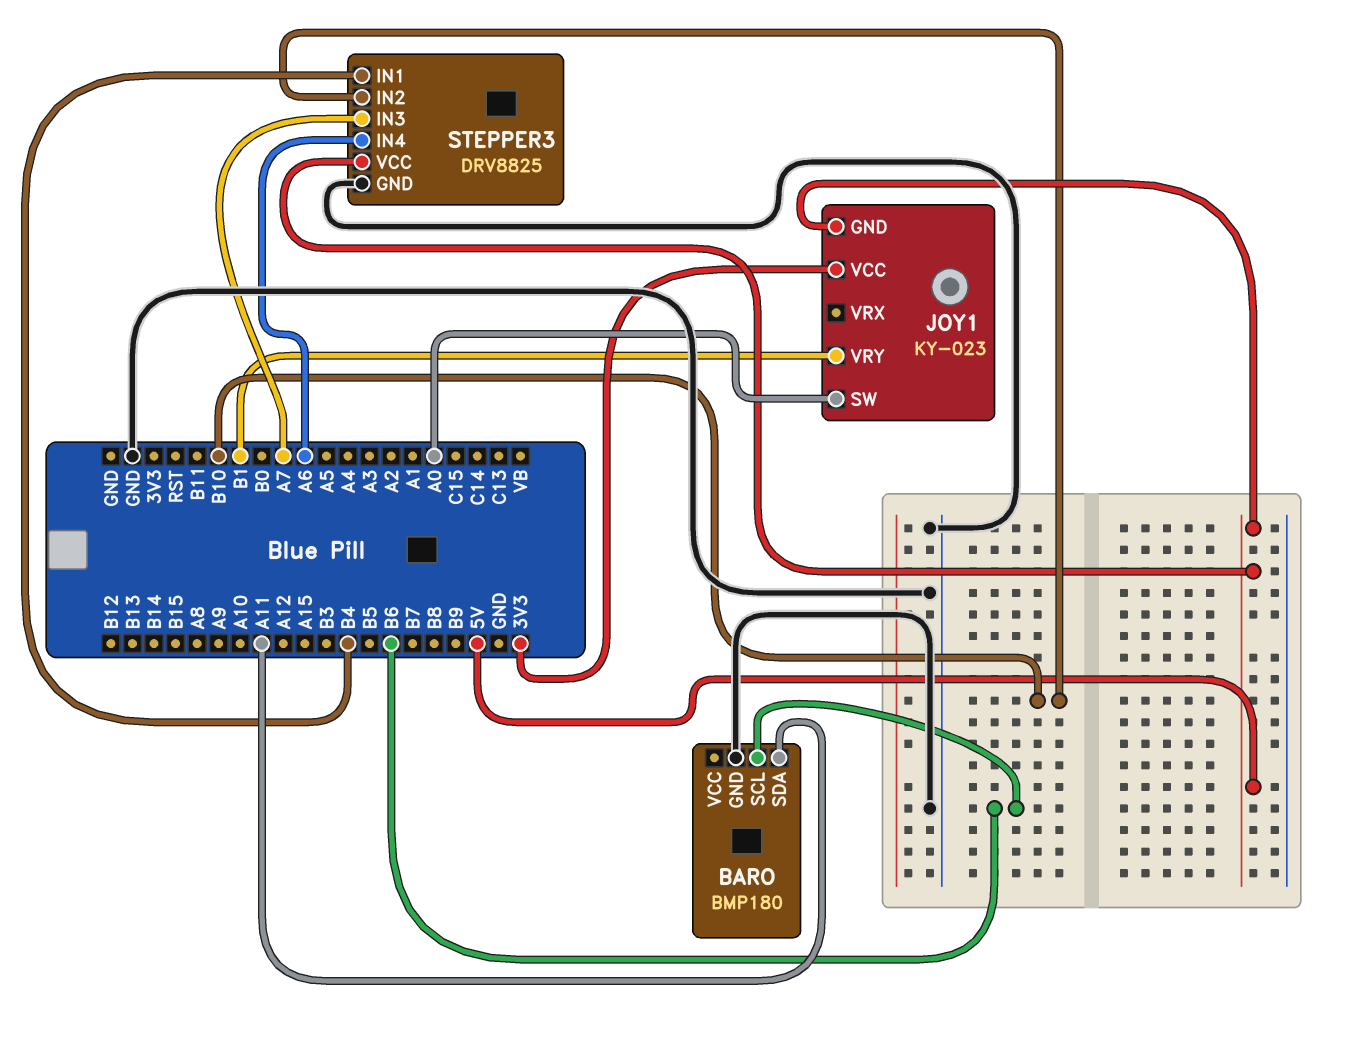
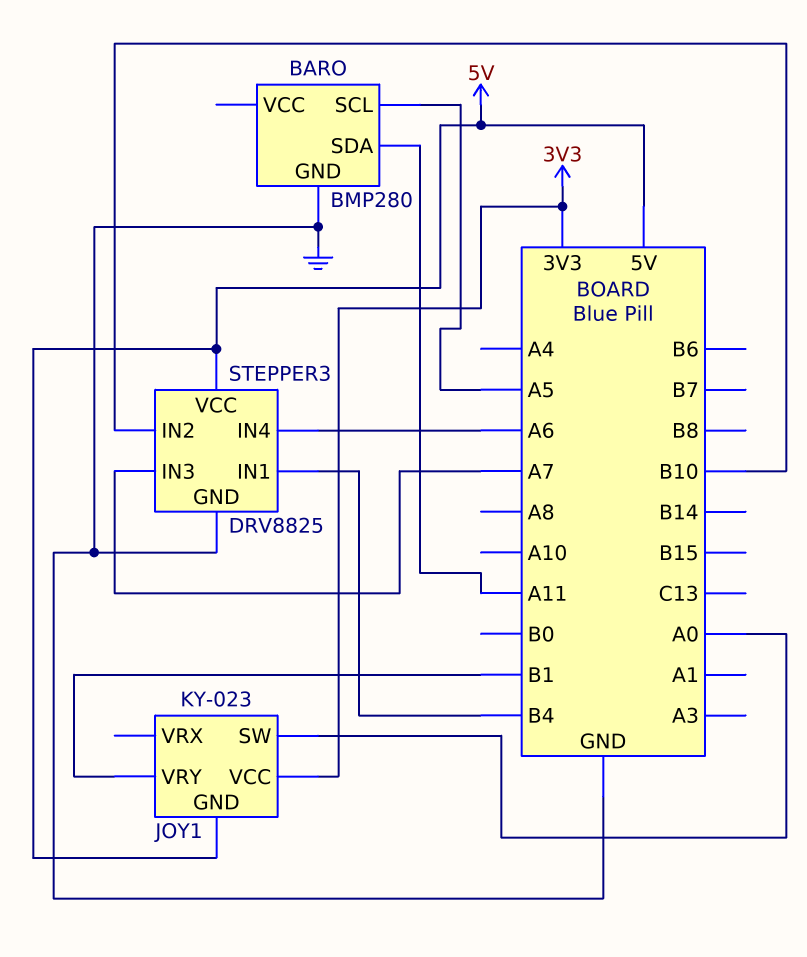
BARO: BMP180 -> BMP280
BARO pin SCL: B6 -> A5

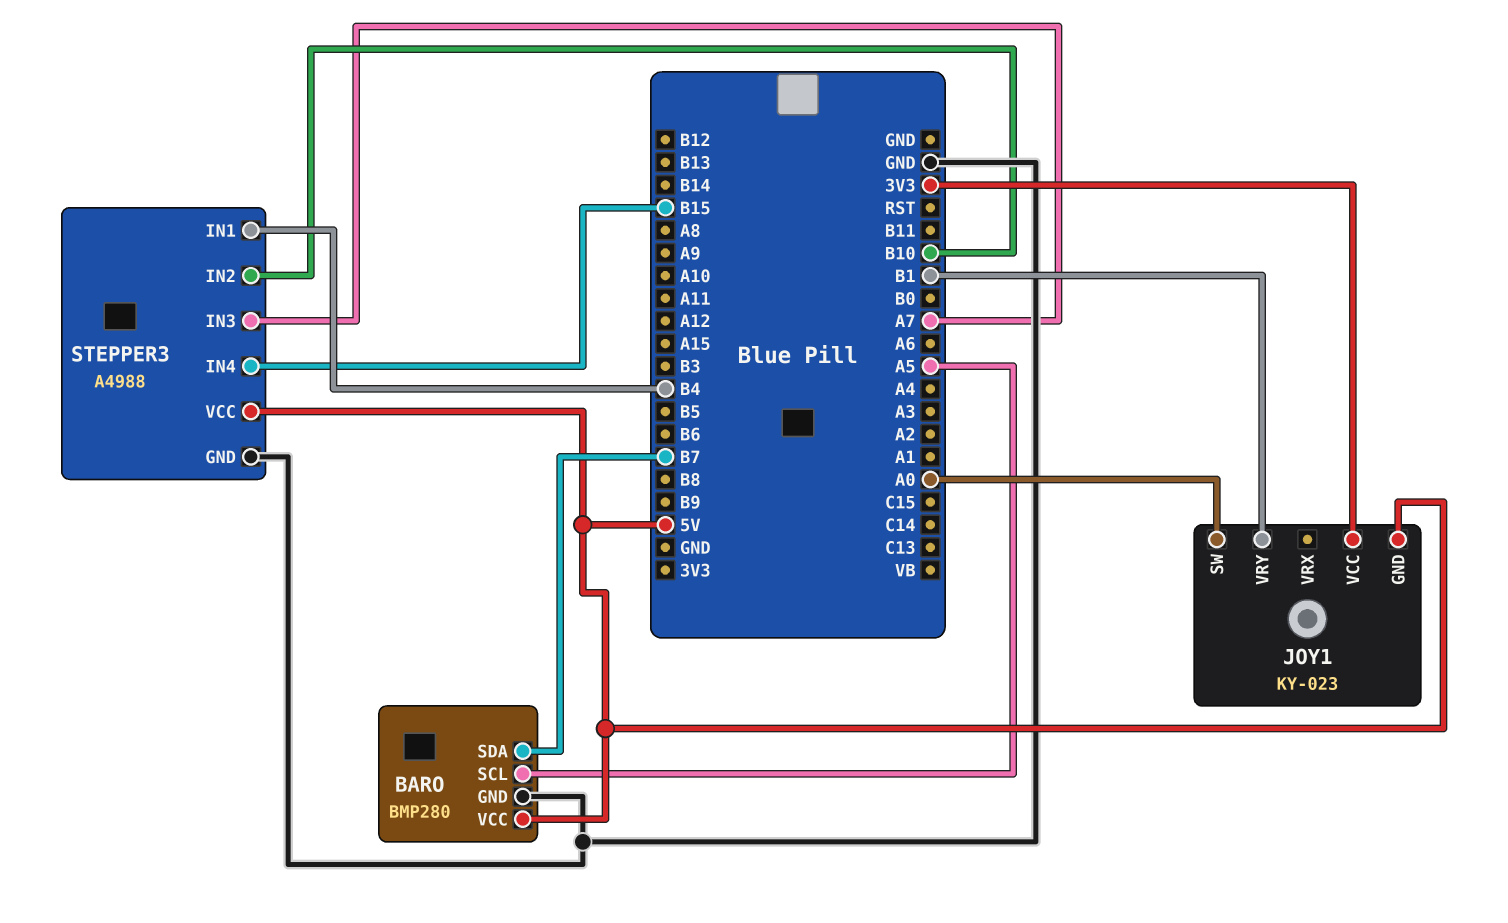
BARO pin SDA: A11 -> B7
BARO pin VCC: none -> 5V
STEPPER3: DRV8825 -> A4988
STEPPER3 pin IN4: A6 -> B15

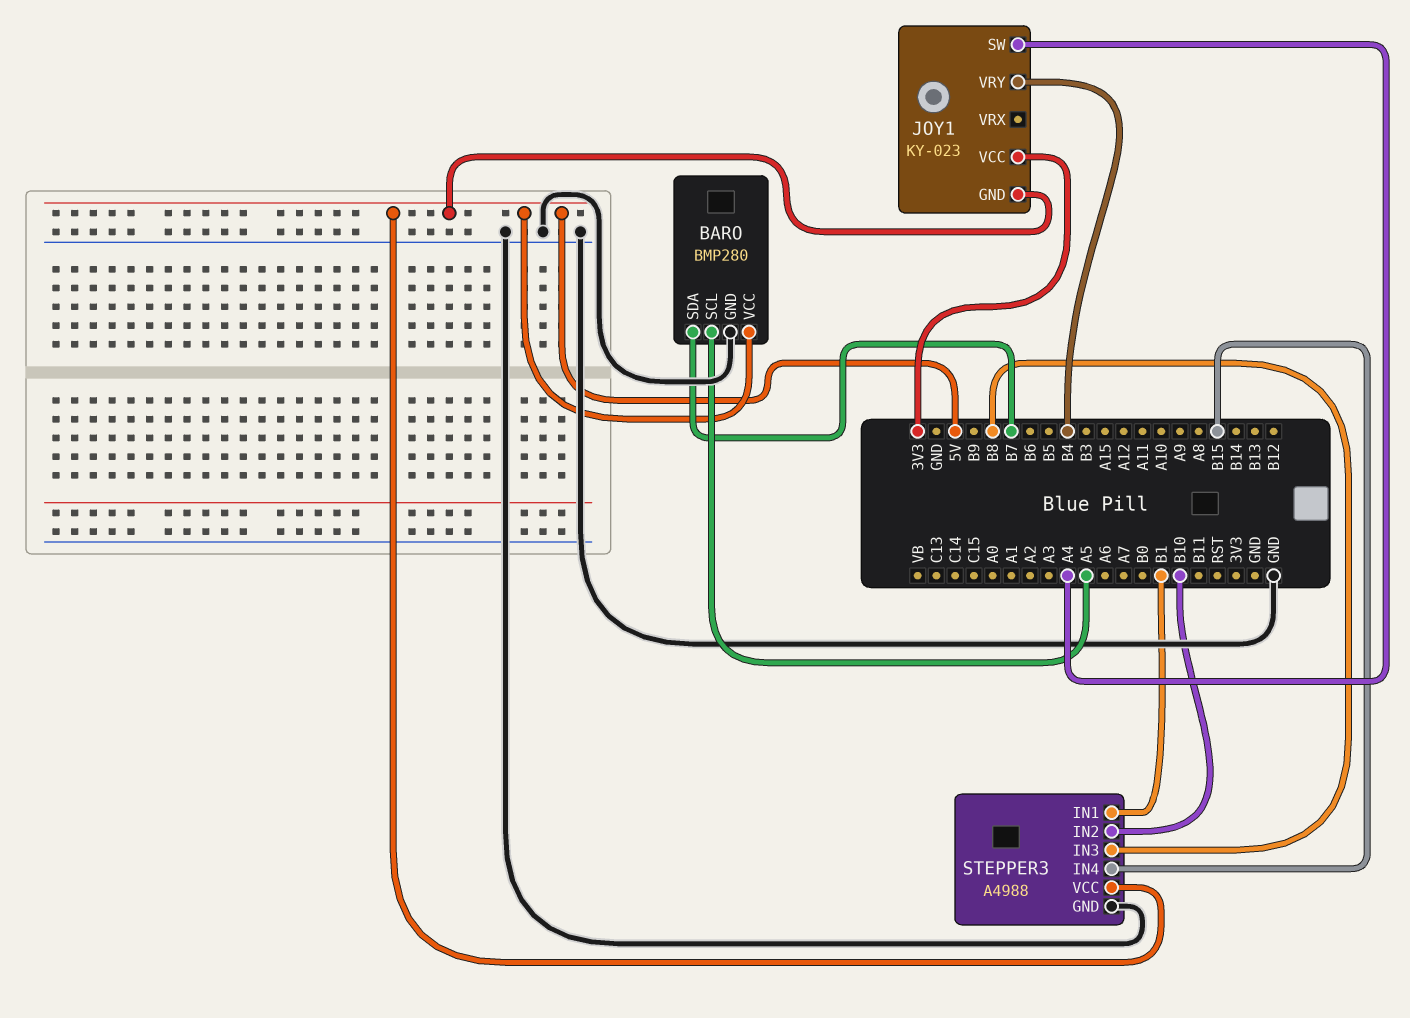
JOY1 pin SW: A0 -> A4
JOY1 pin VRY: B1 -> B4
STEPPER3 pin IN1: B4 -> B1
STEPPER3 pin IN3: A7 -> B8

